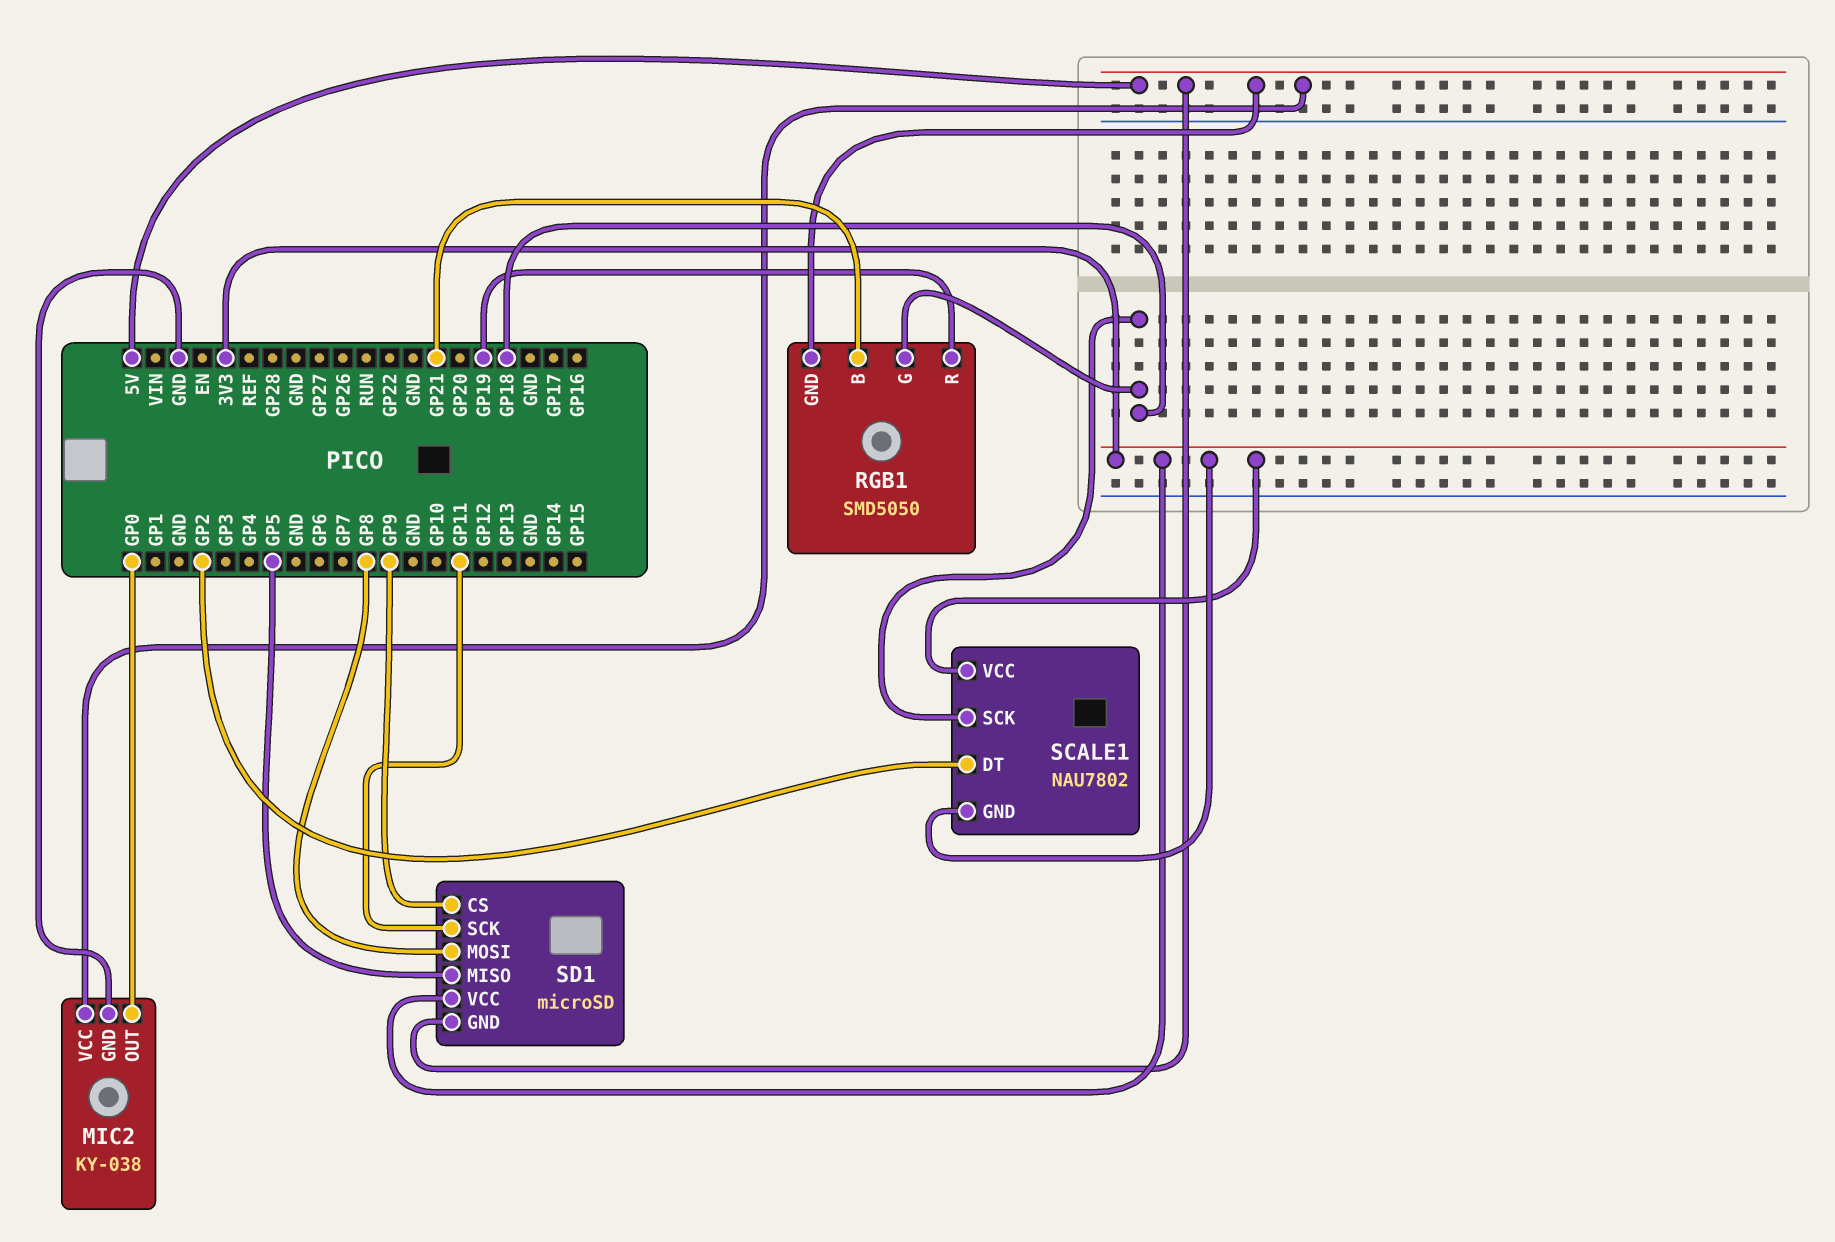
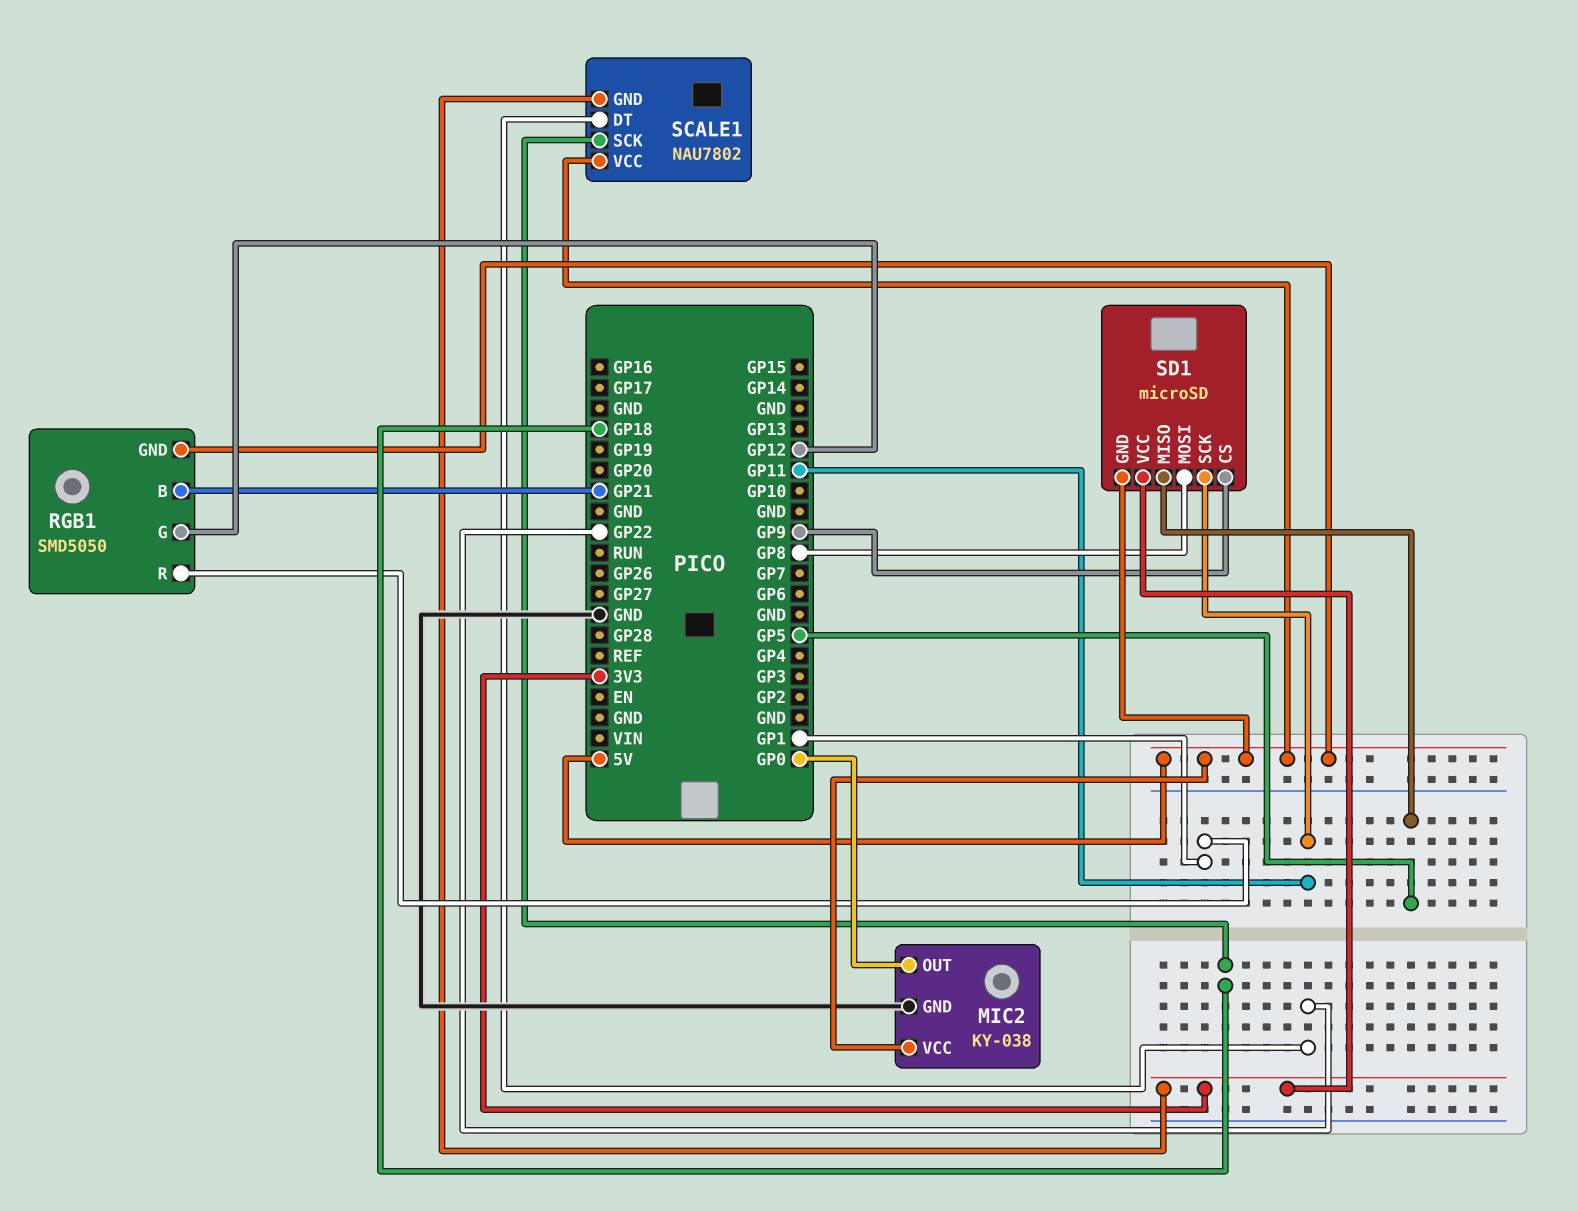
RGB1 pin G: GP18 -> GP12
RGB1 pin R: GP19 -> GP1
SCALE1 pin DT: GP2 -> GP22
SCALE1 pin VCC: 3V3 -> 5V

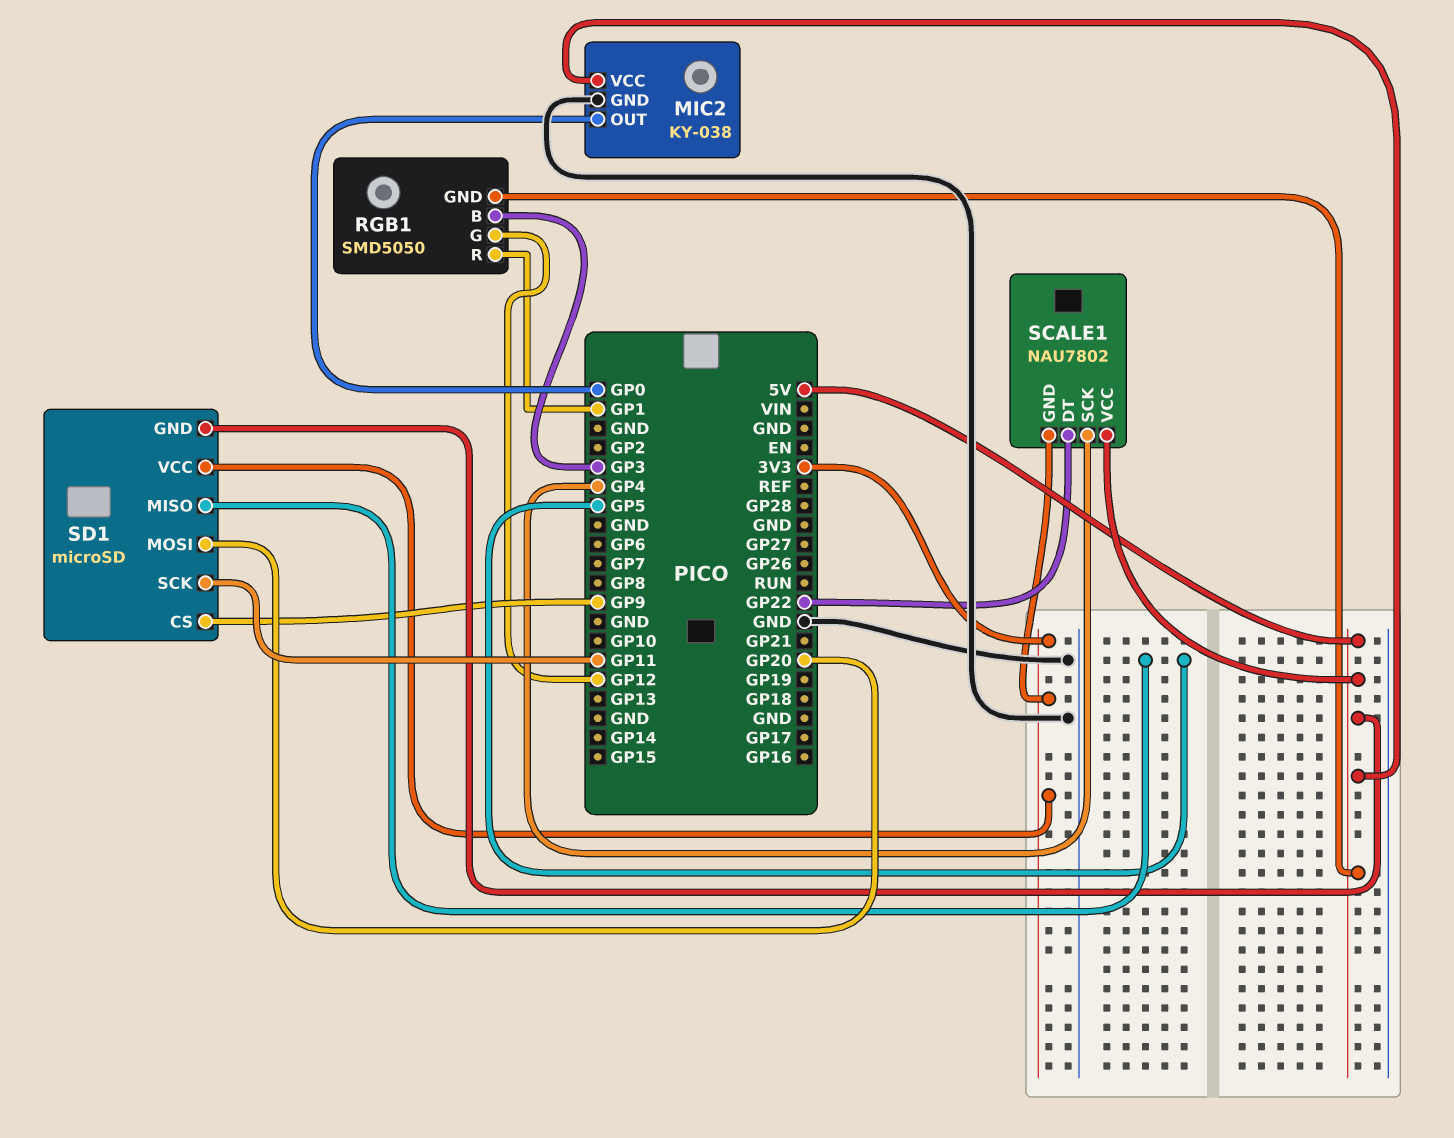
RGB1 pin B: GP21 -> GP3
SCALE1 pin SCK: GP18 -> GP4
SD1 pin MOSI: GP8 -> GP20

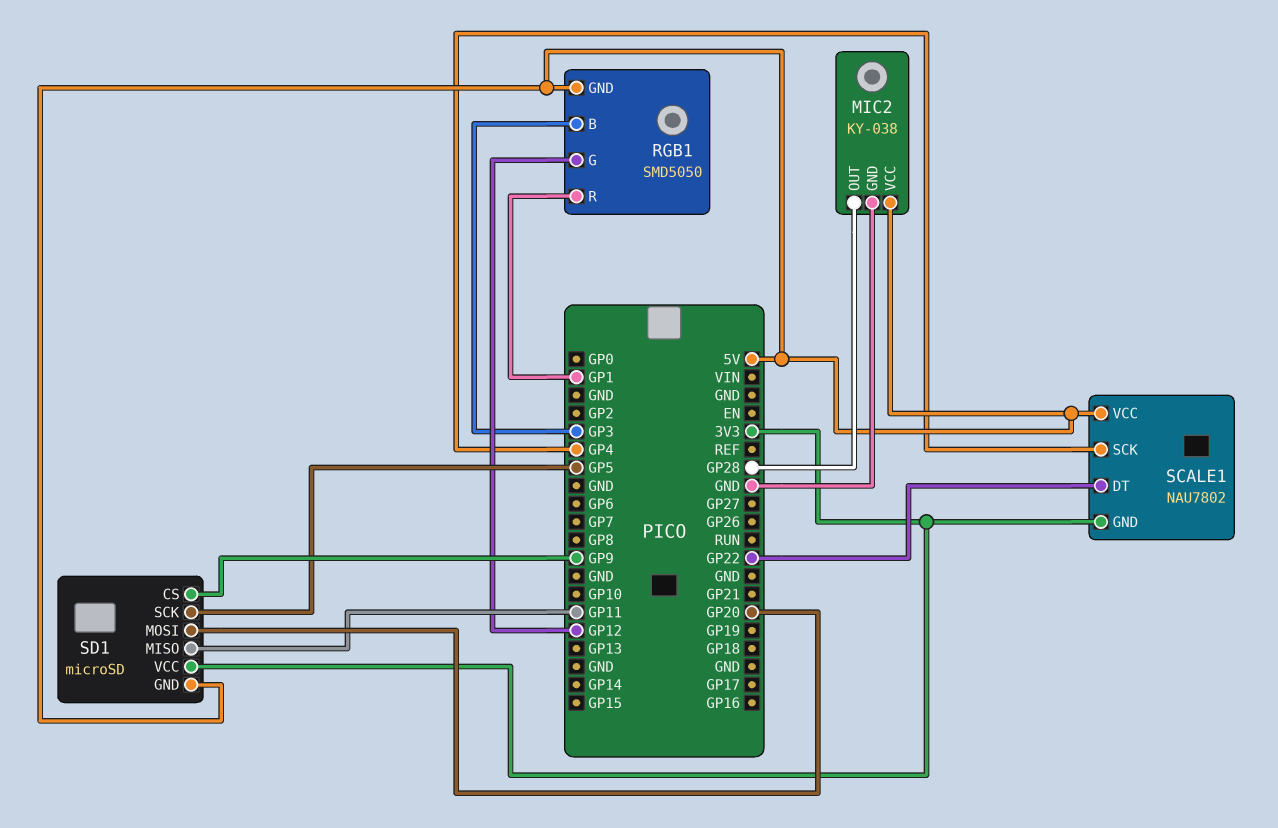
MIC2 pin OUT: GP0 -> GP28
SD1 pin MISO: GP5 -> GP11
SD1 pin SCK: GP11 -> GP5

